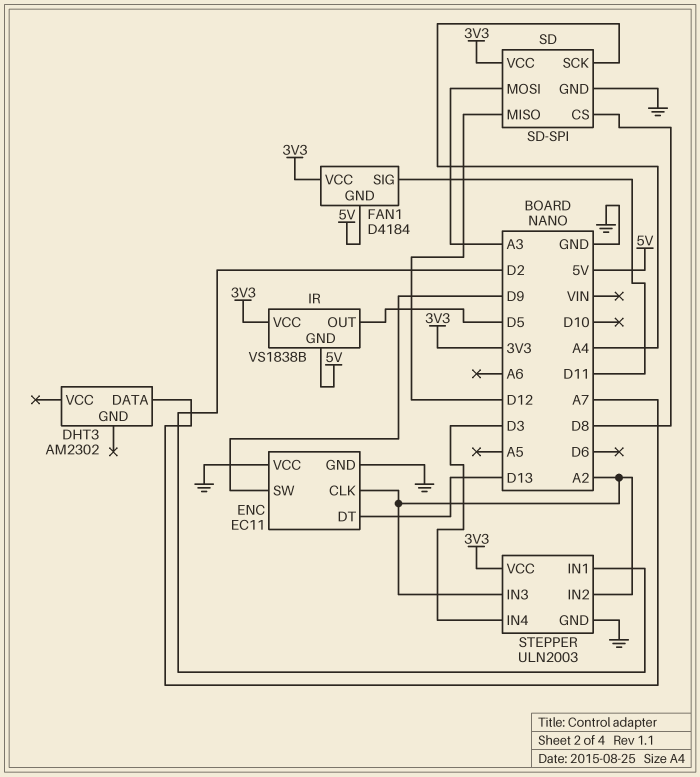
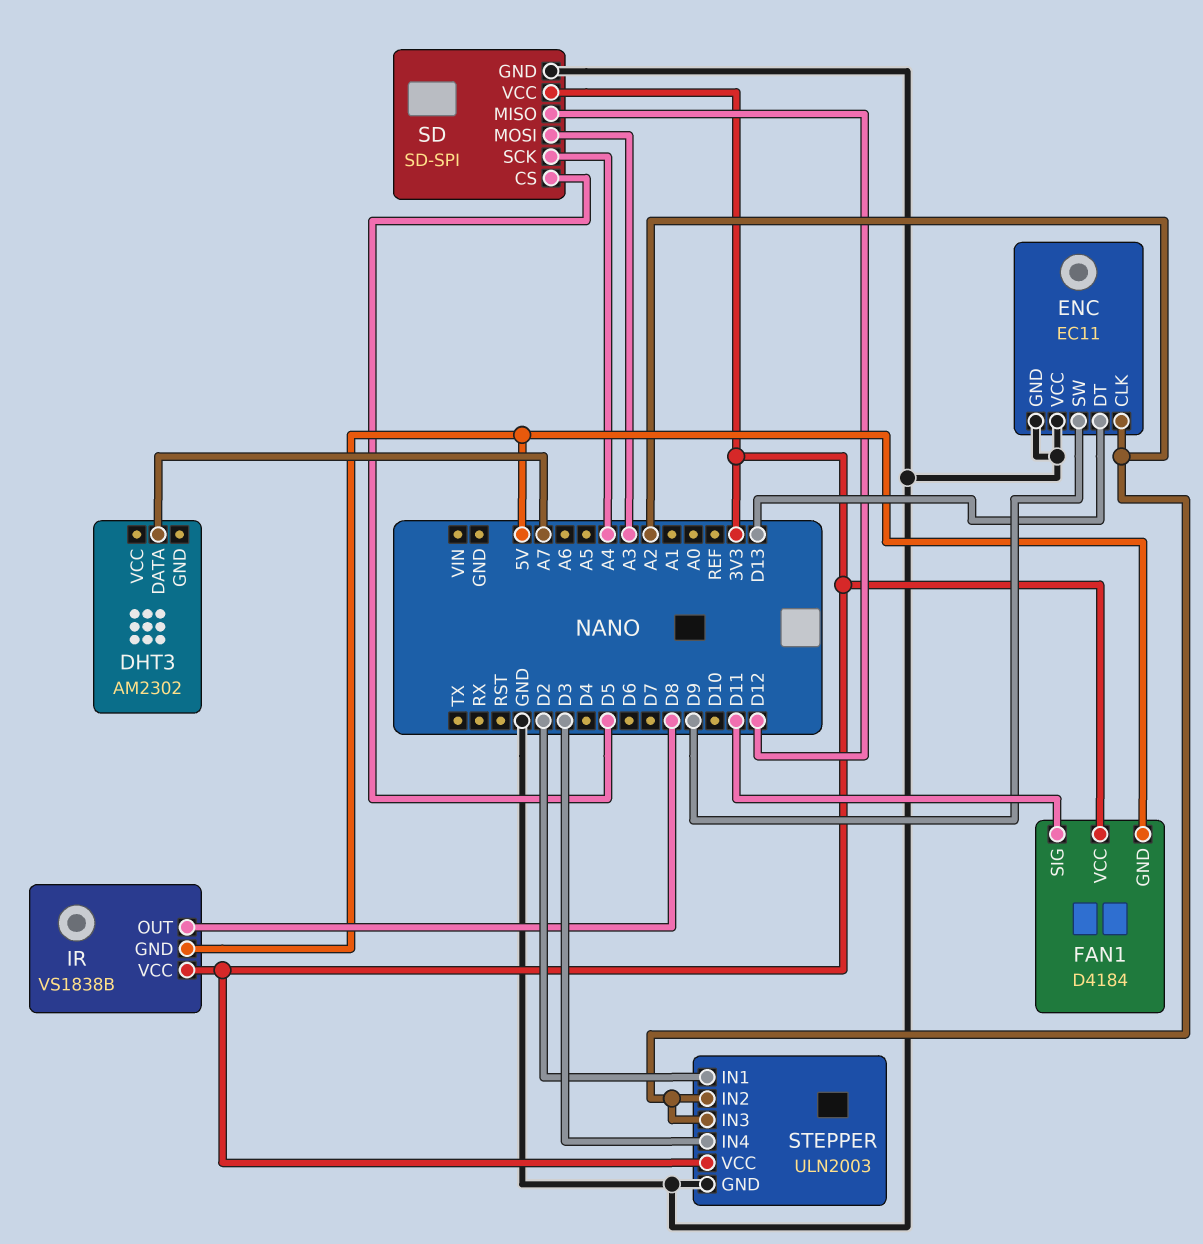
IR pin OUT: D5 -> D8
SD pin CS: D8 -> D5

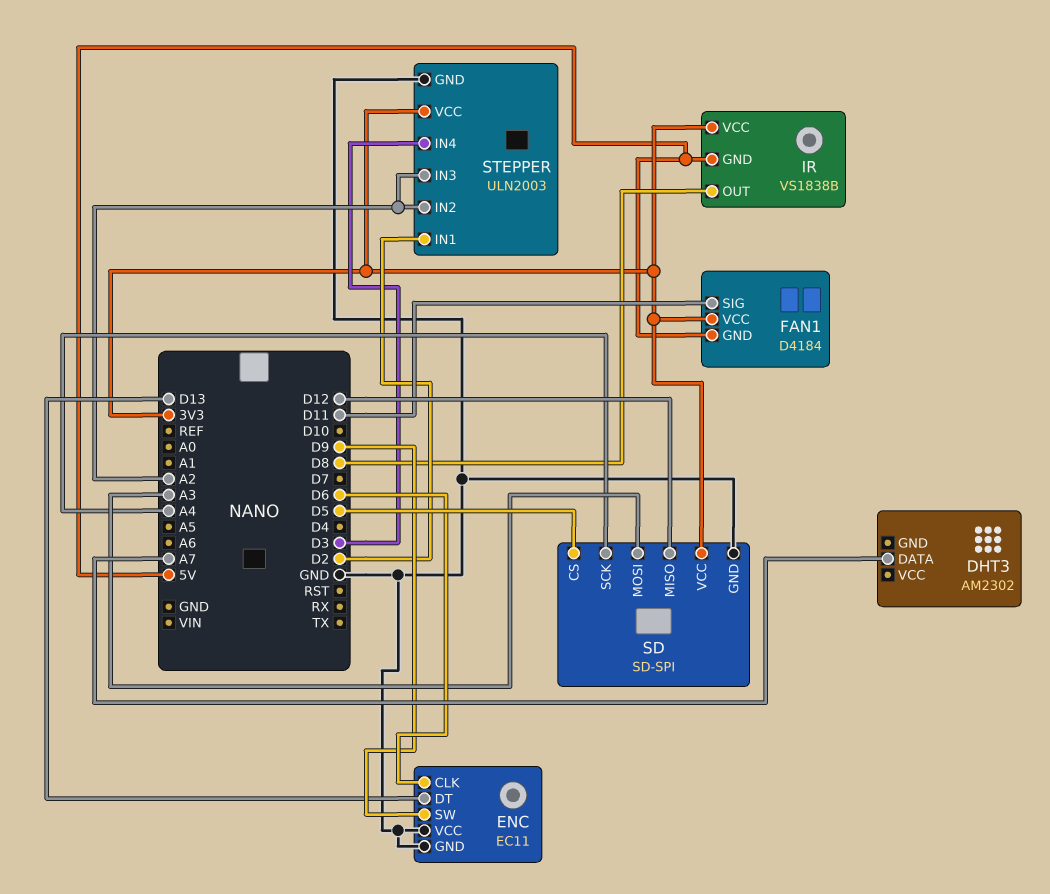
ENC pin CLK: A2 -> D6

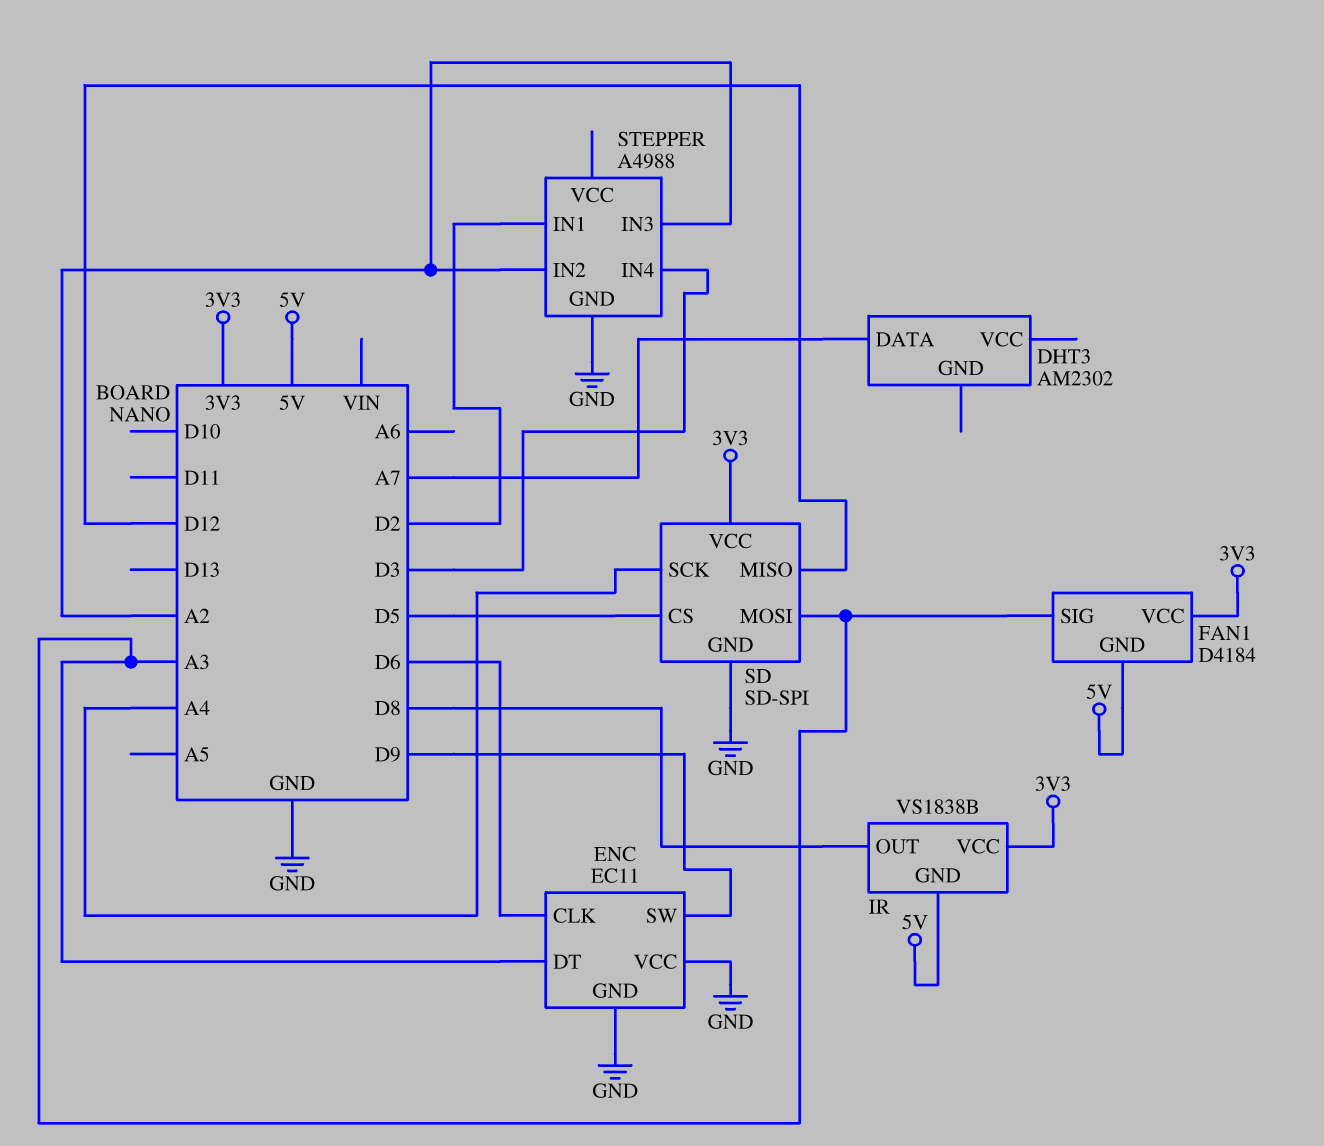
ENC pin DT: D13 -> A3
FAN1 pin SIG: D11 -> A3
STEPPER: ULN2003 -> A4988
STEPPER pin VCC: 3V3 -> none

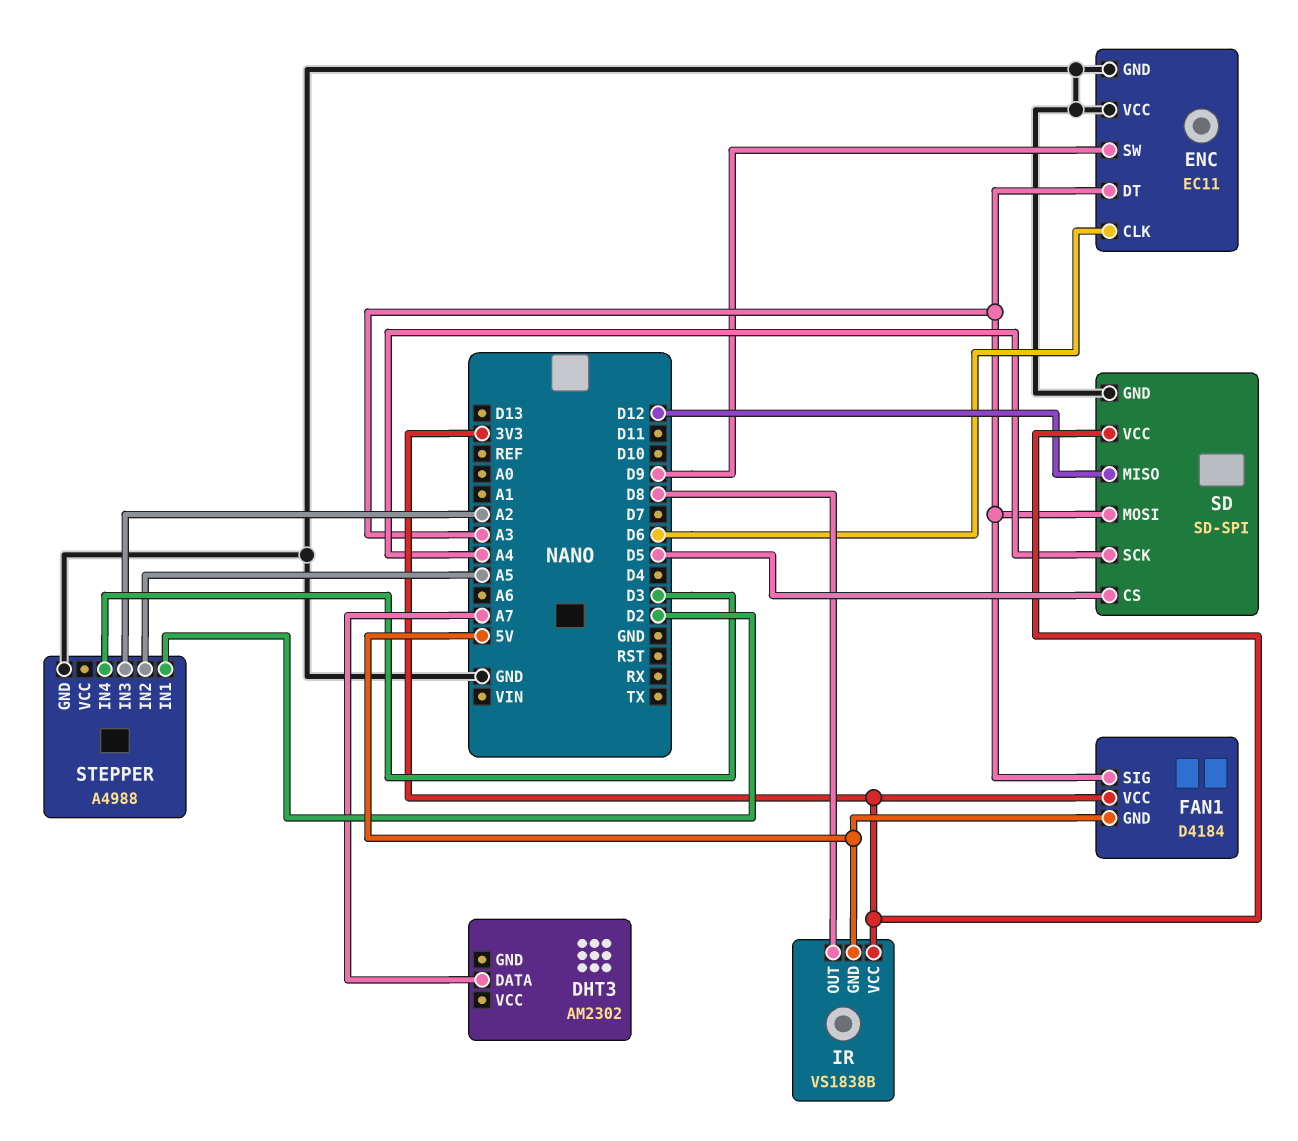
STEPPER pin IN2: A2 -> A5

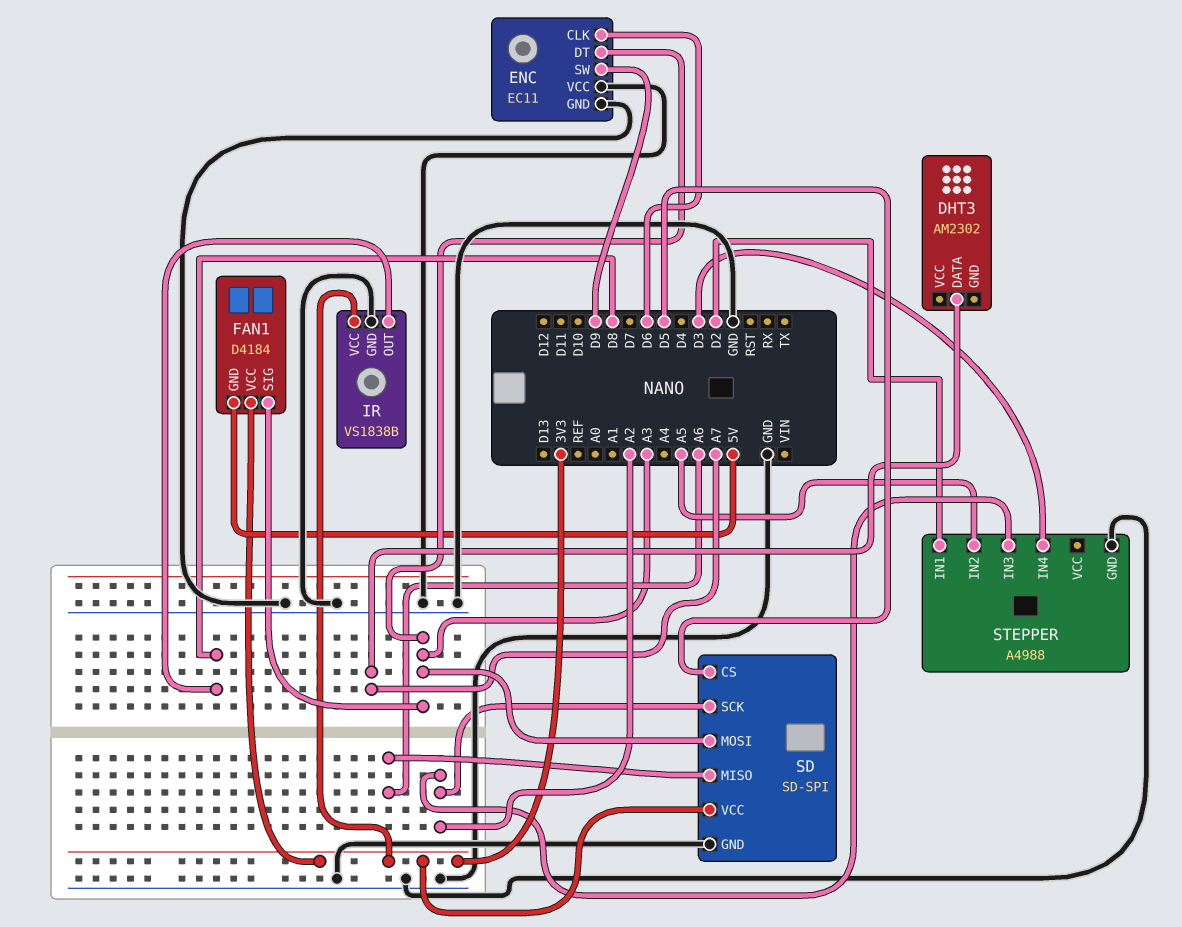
IR pin GND: 5V -> GND
SD pin MISO: D12 -> A6
SD pin SCK: A4 -> A2

